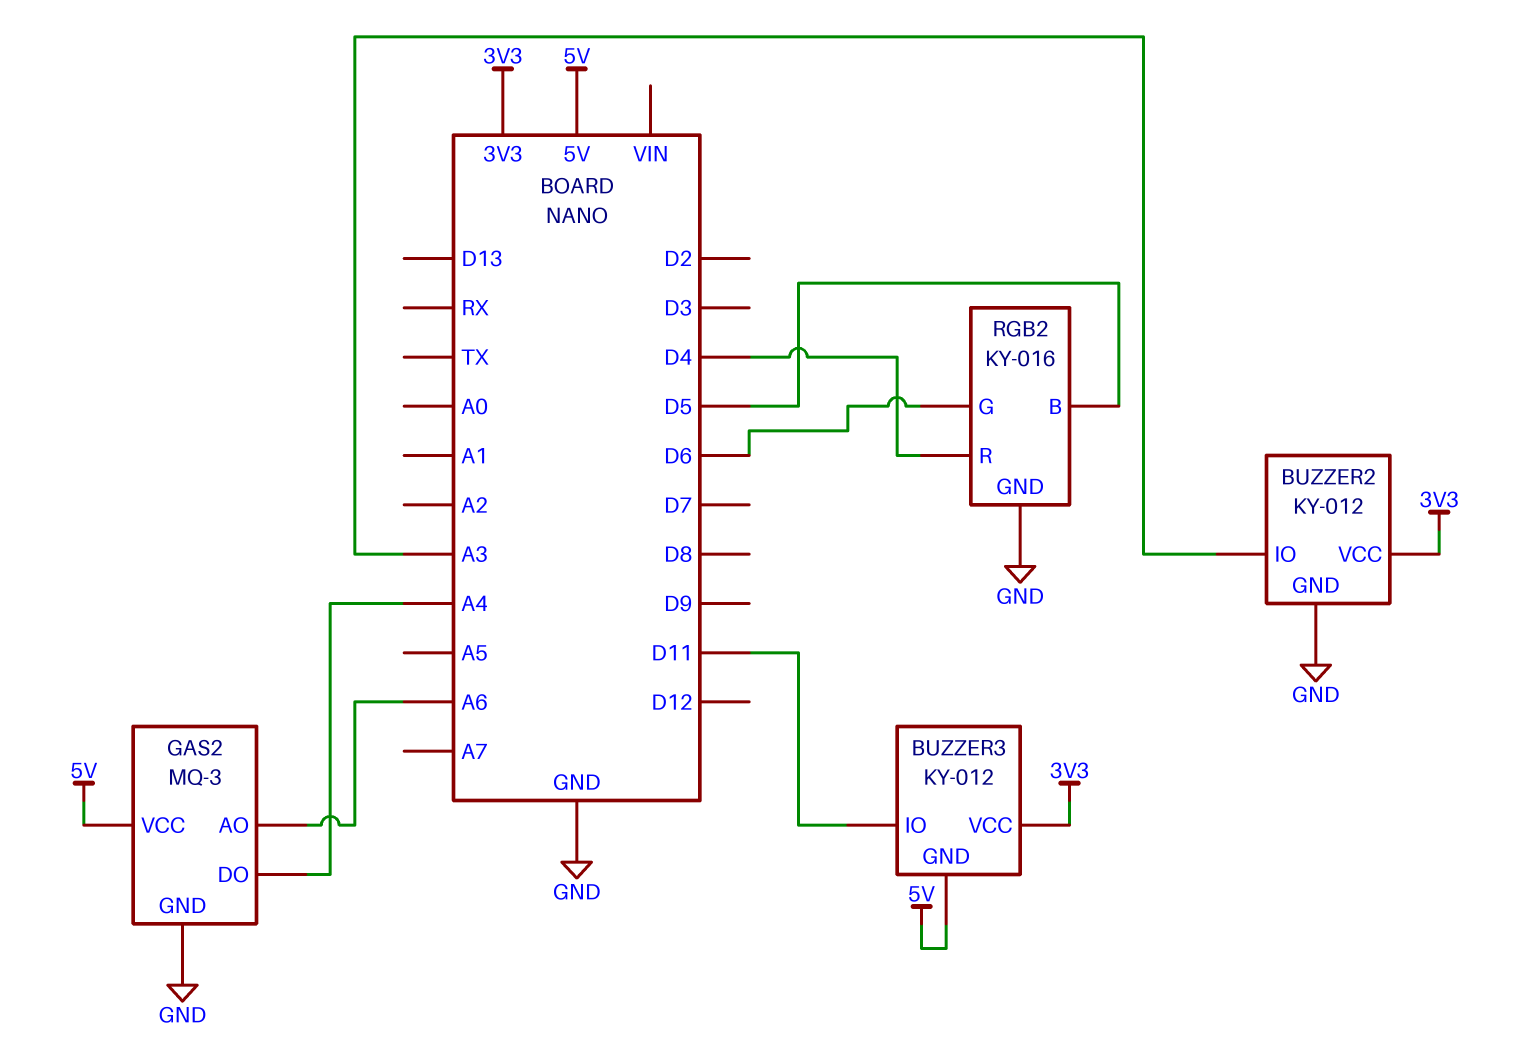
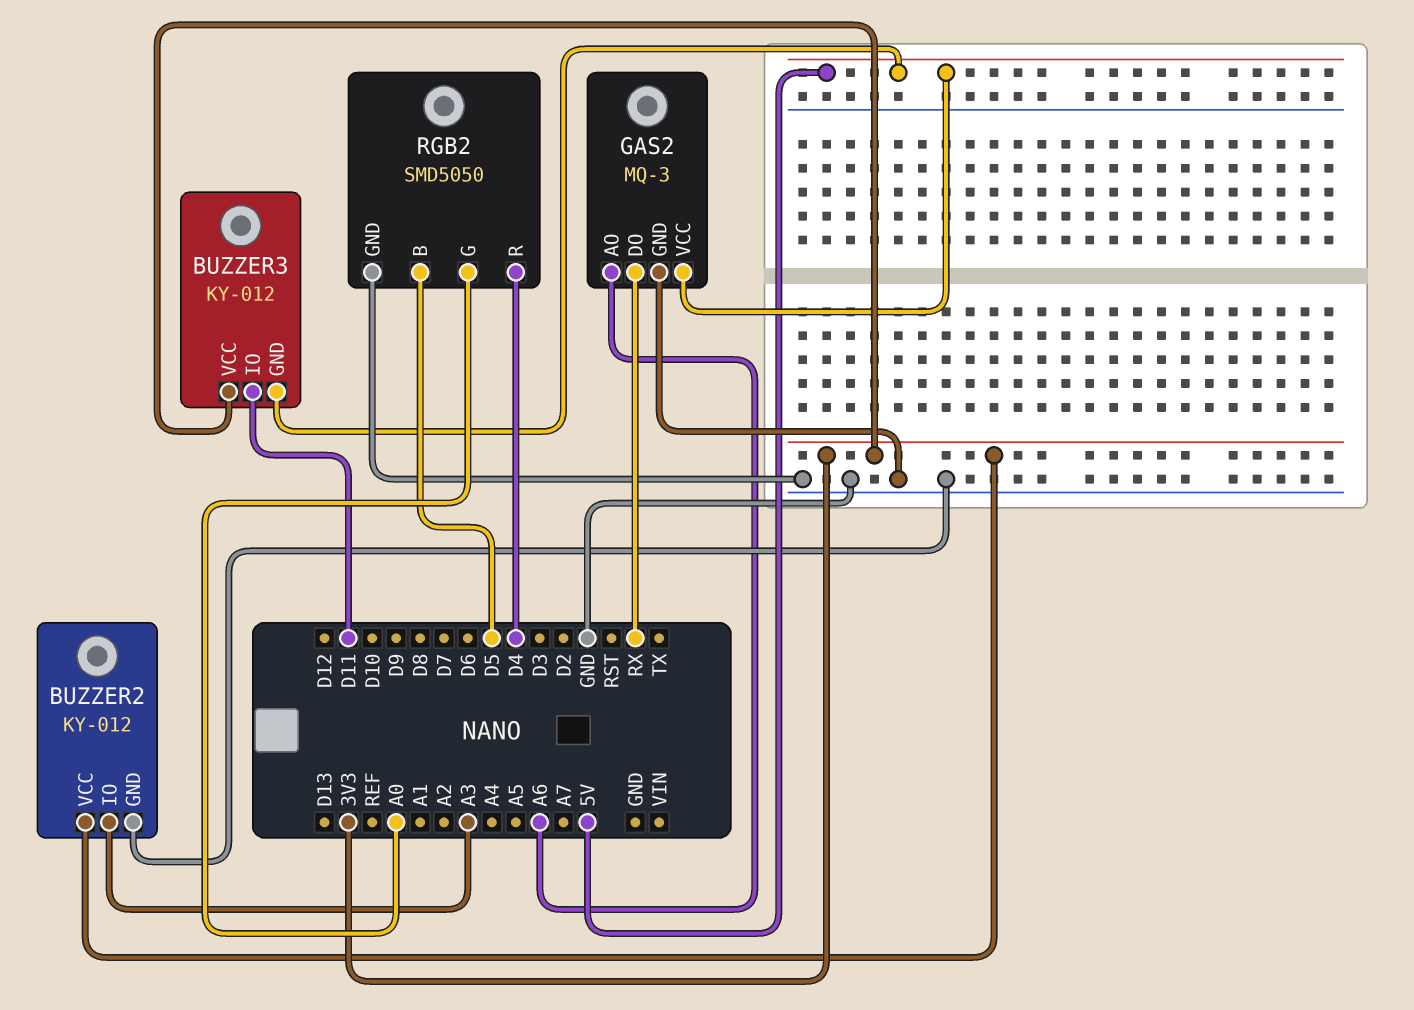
GAS2 pin DO: A4 -> RX
RGB2: KY-016 -> SMD5050
RGB2 pin G: D6 -> A0

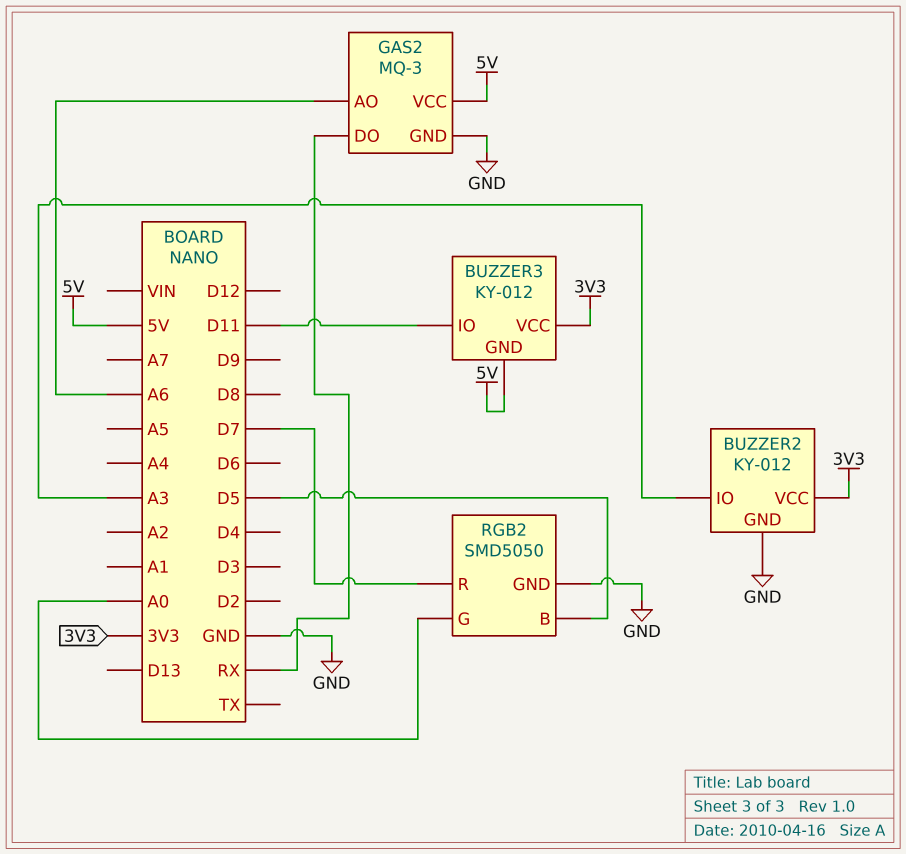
RGB2 pin R: D4 -> D7

